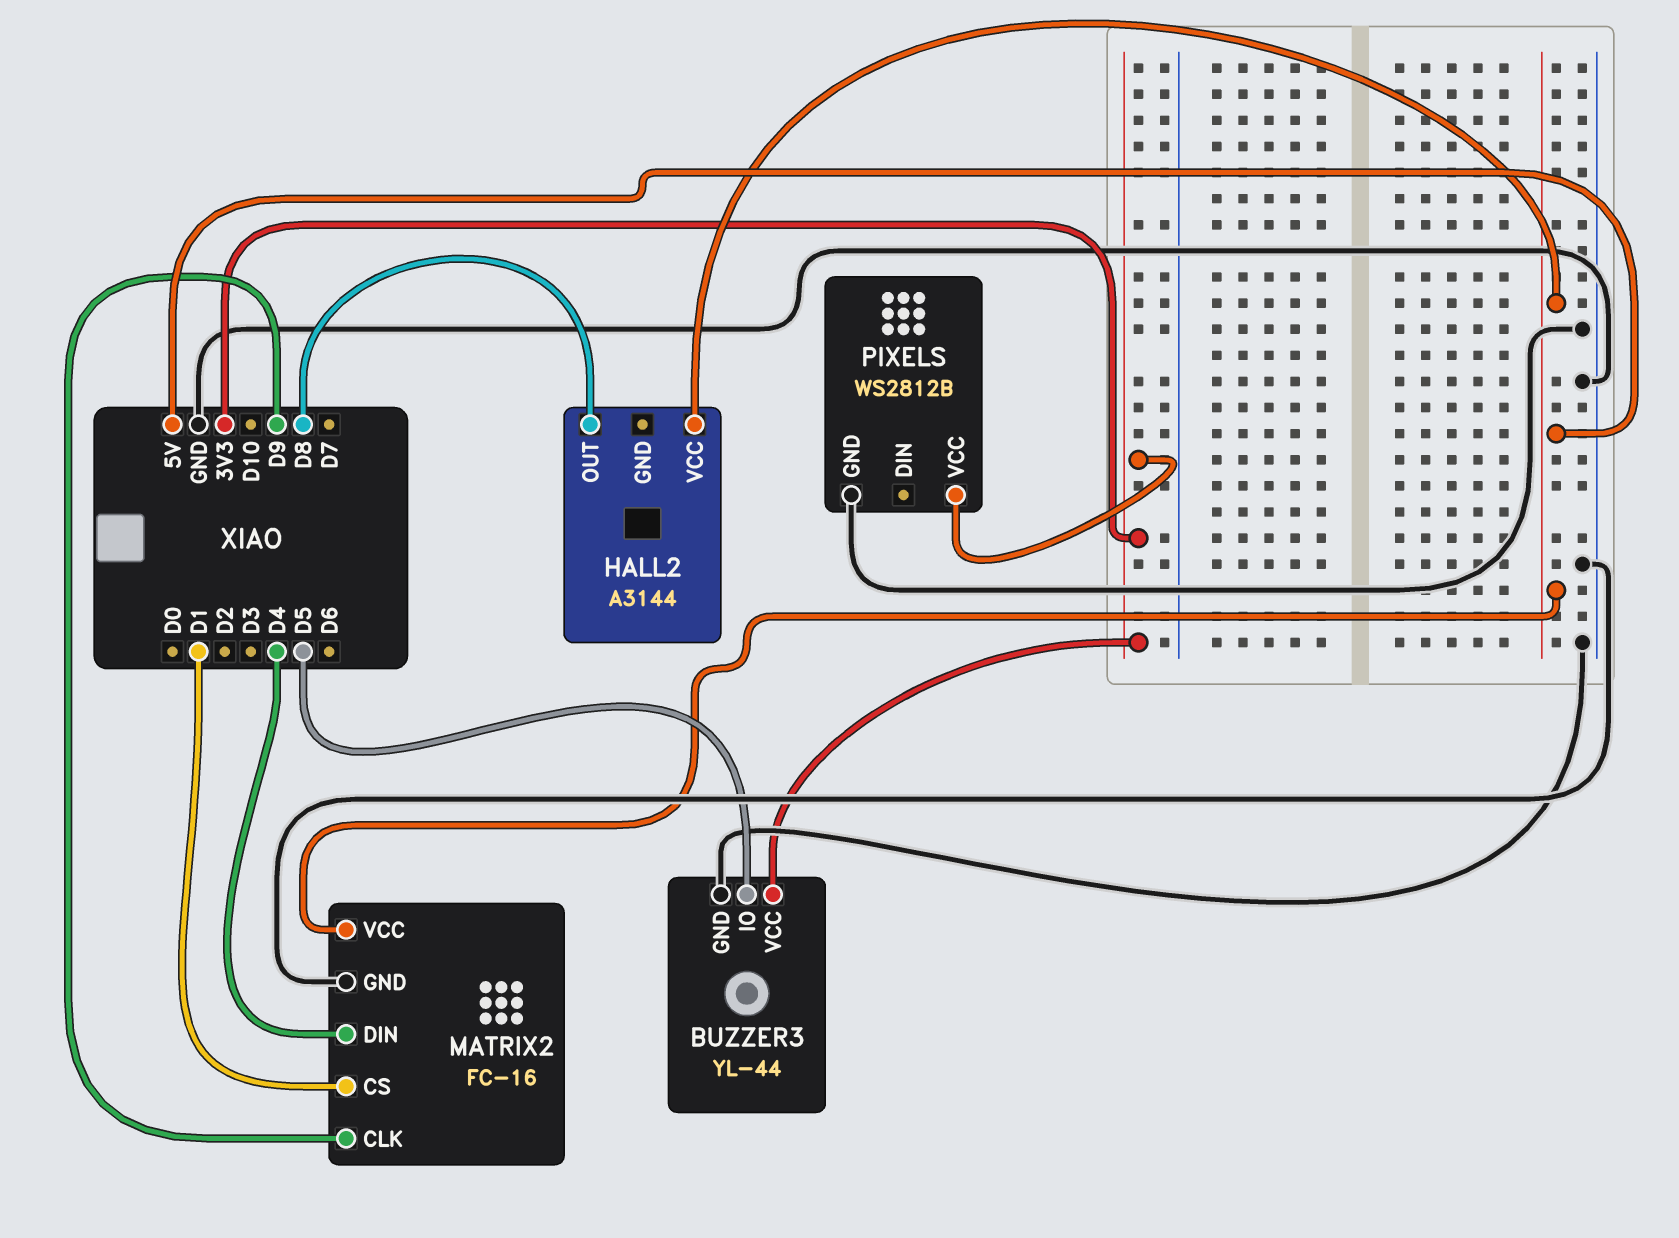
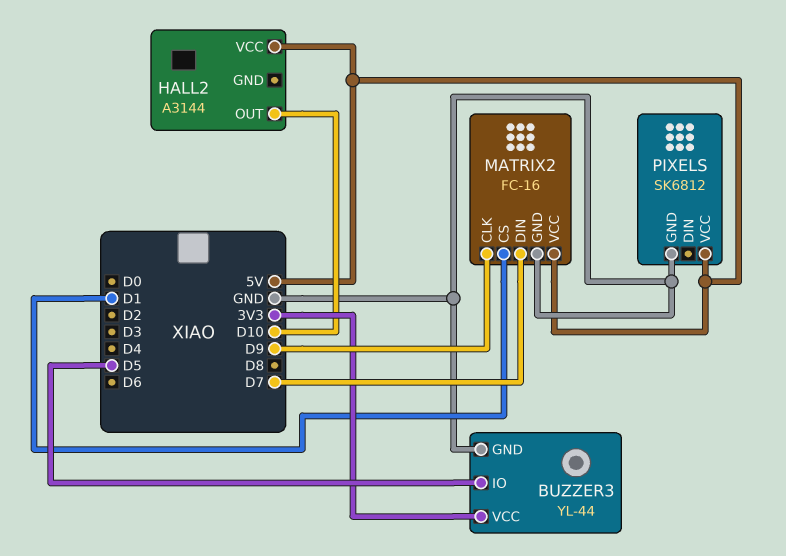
HALL2 pin OUT: D8 -> D10
MATRIX2 pin DIN: D4 -> D7
PIXELS: WS2812B -> SK6812
PIXELS pin VCC: 3V3 -> 5V

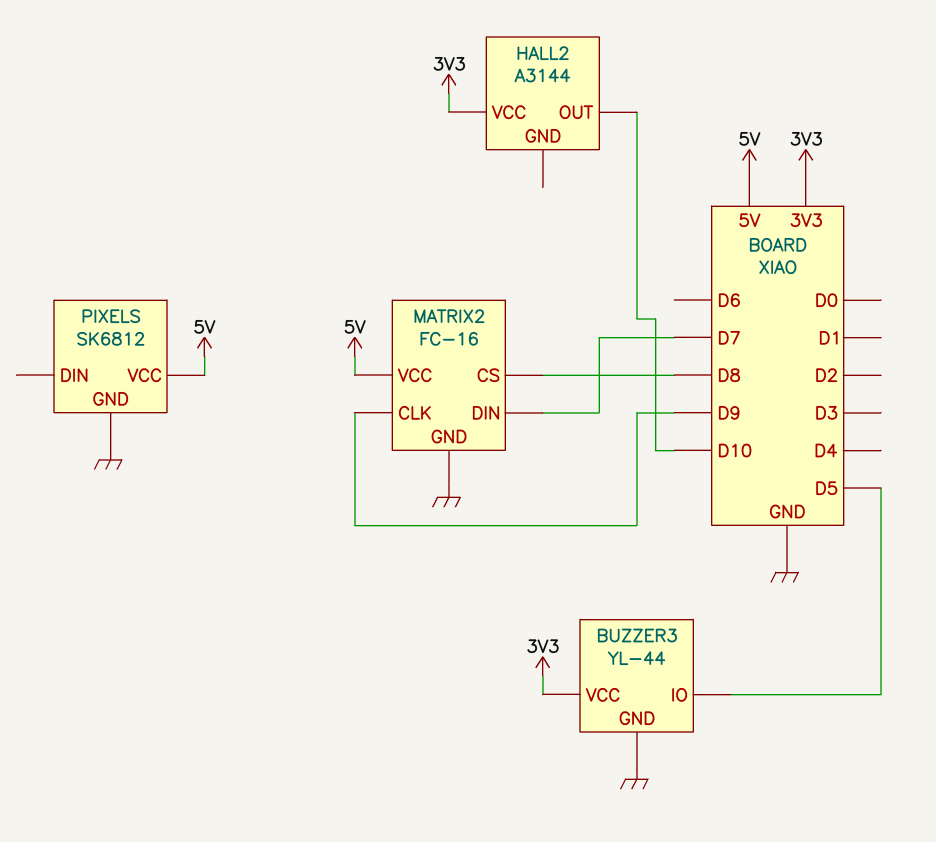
HALL2 pin VCC: 5V -> 3V3
MATRIX2 pin CS: D1 -> D8

